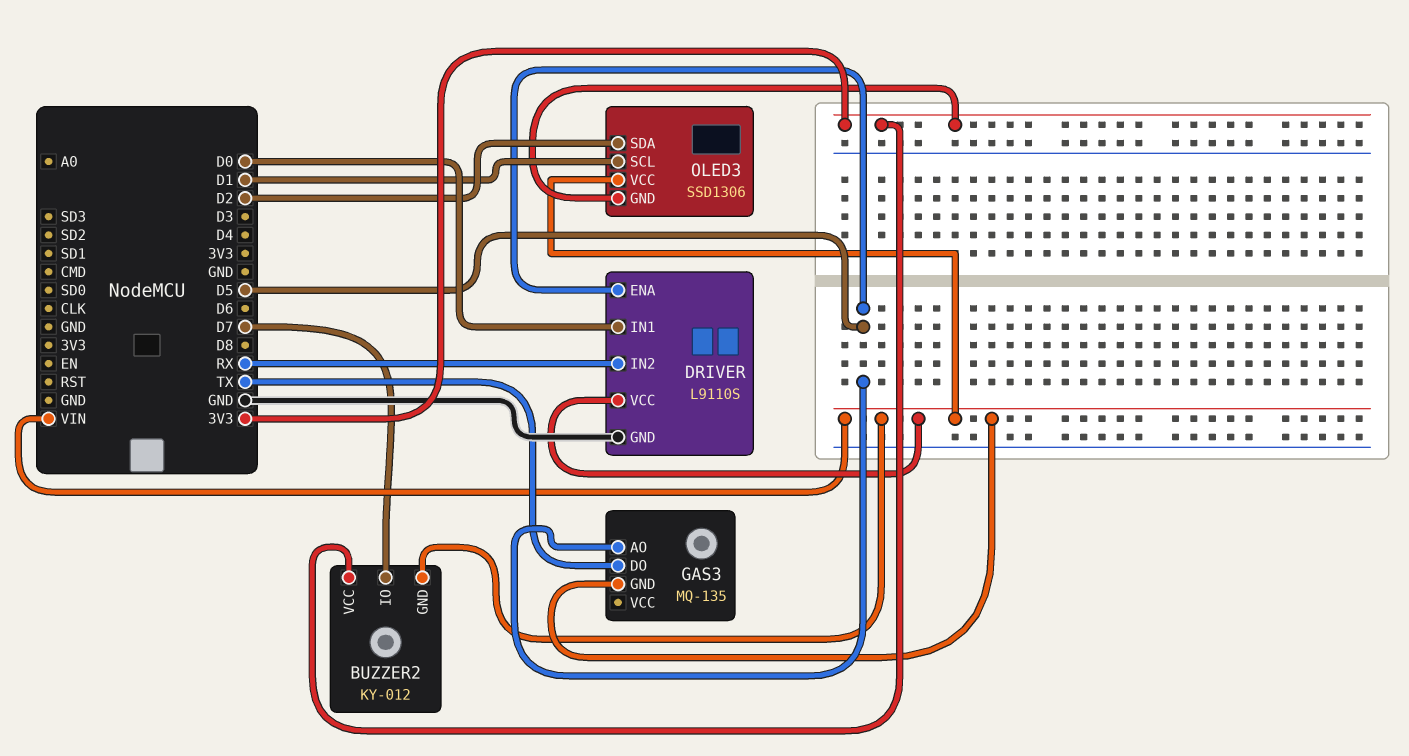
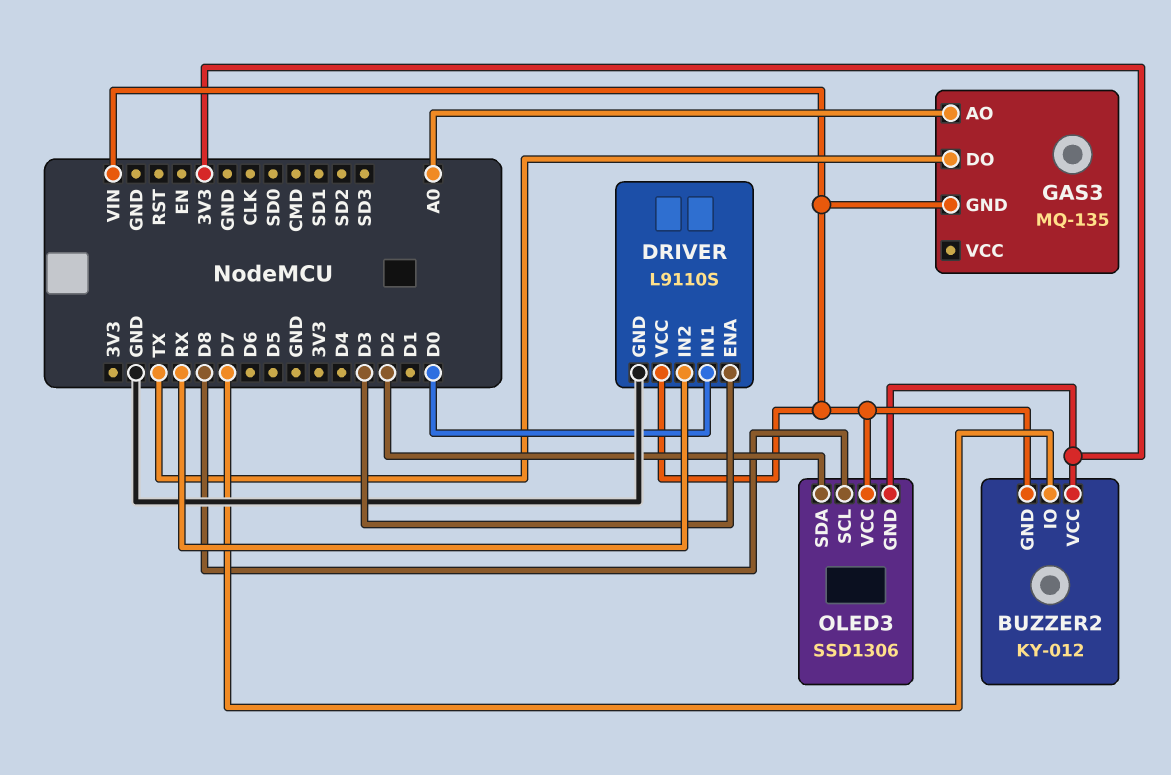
DRIVER pin ENA: D5 -> D3
GAS3 pin AO: D5 -> A0
OLED3 pin SCL: D1 -> D8

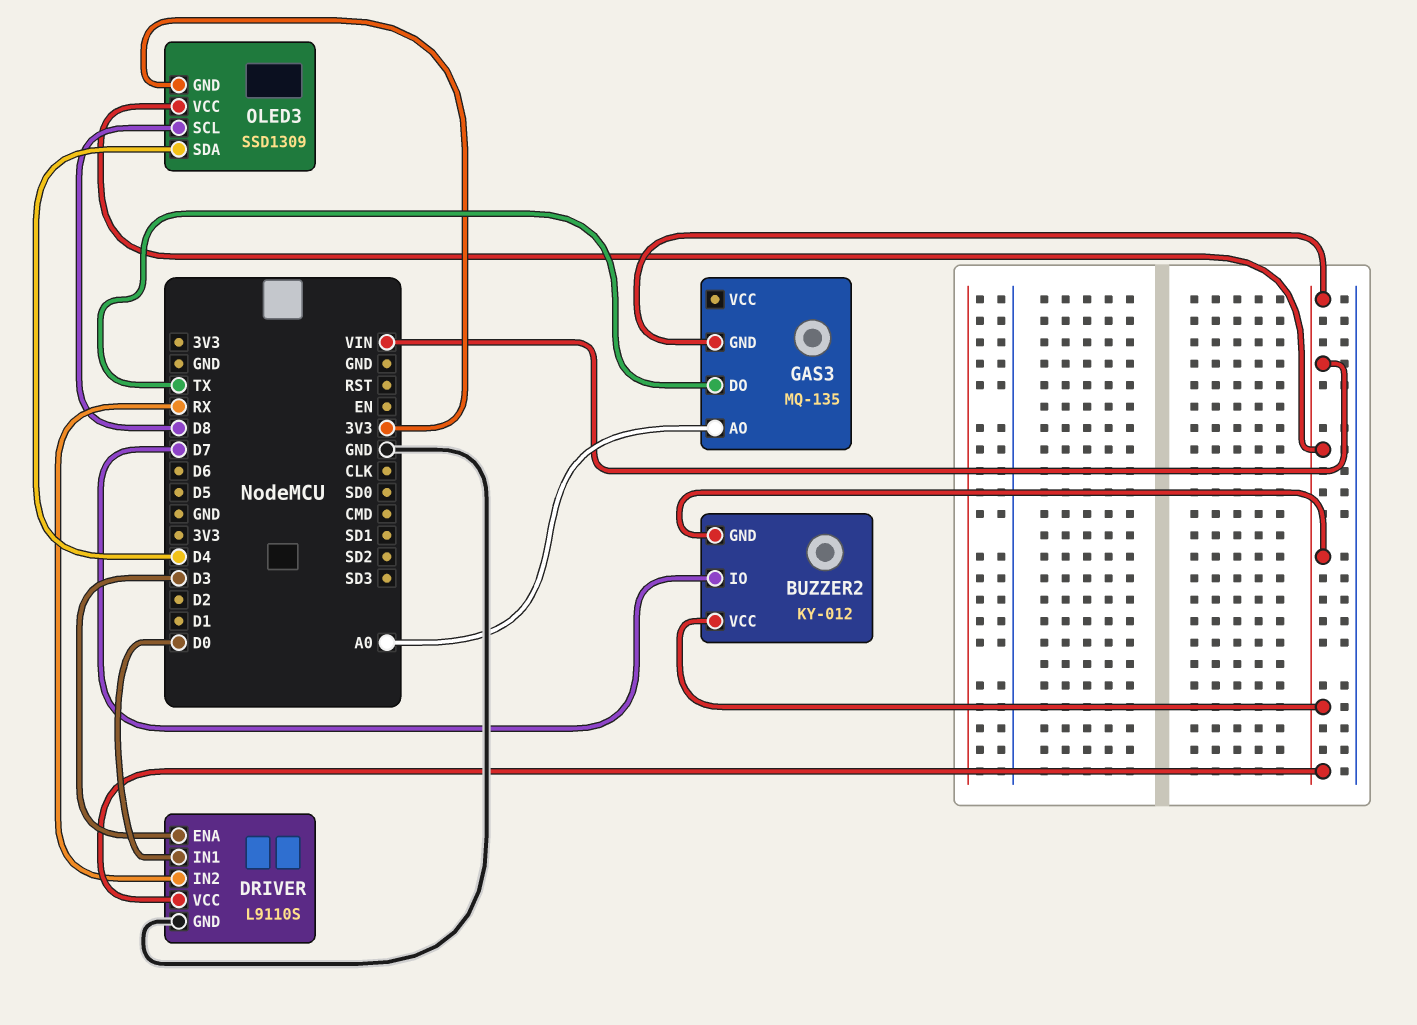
BUZZER2 pin VCC: 3V3 -> VIN
OLED3: SSD1306 -> SSD1309
OLED3 pin SDA: D2 -> D4

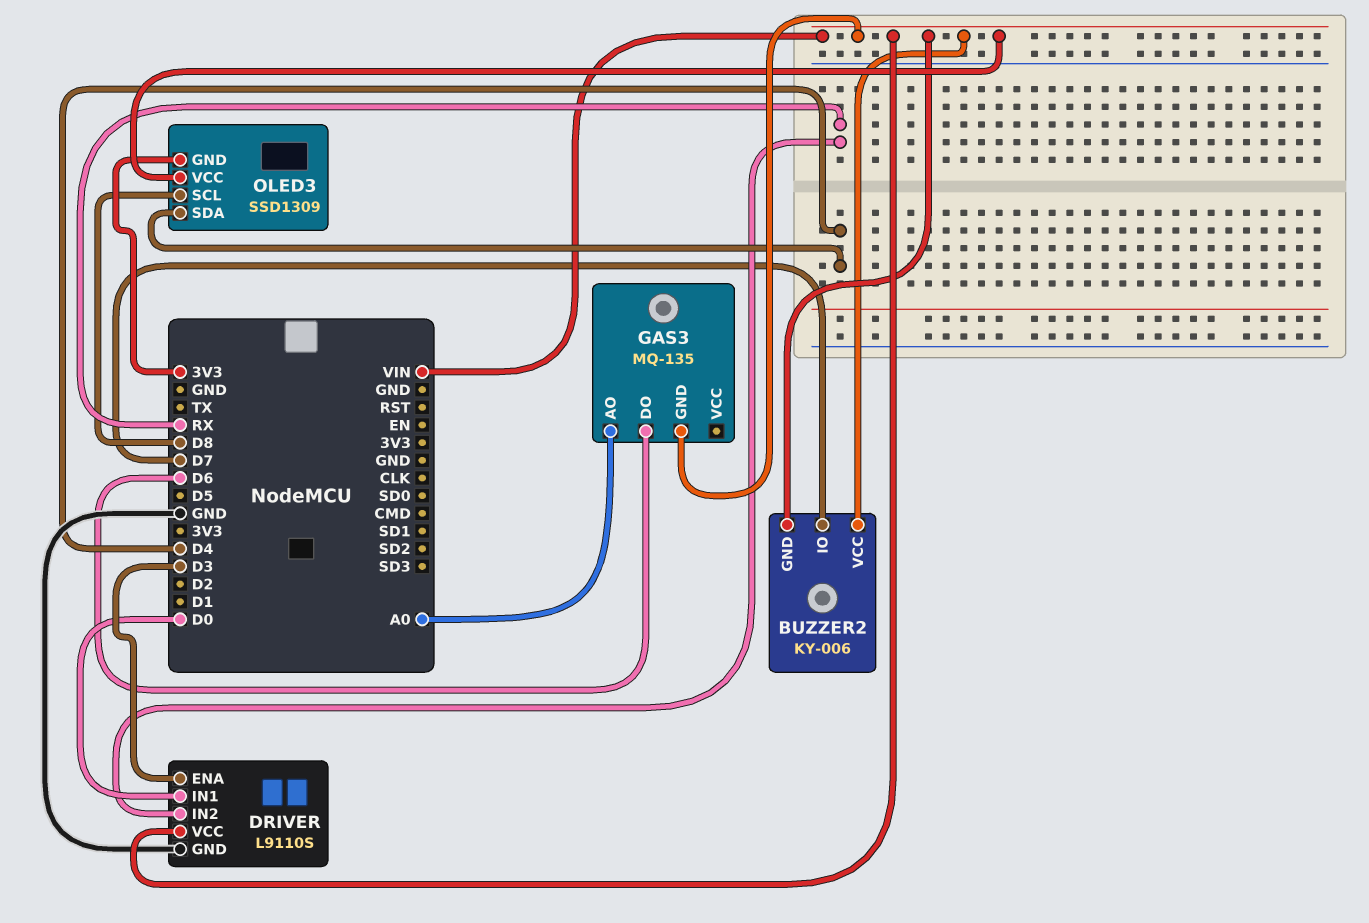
BUZZER2: KY-012 -> KY-006
GAS3 pin DO: TX -> D6

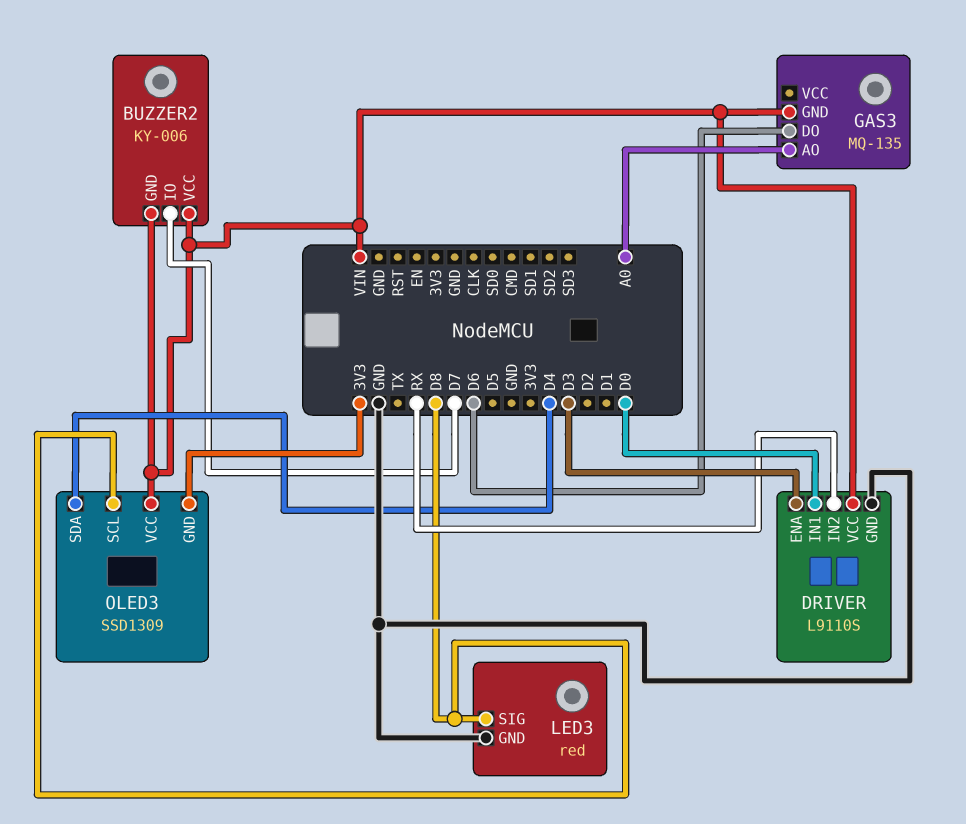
LED3: none -> red
LED3 pin GND: none -> GND
LED3 pin SIG: none -> D8

